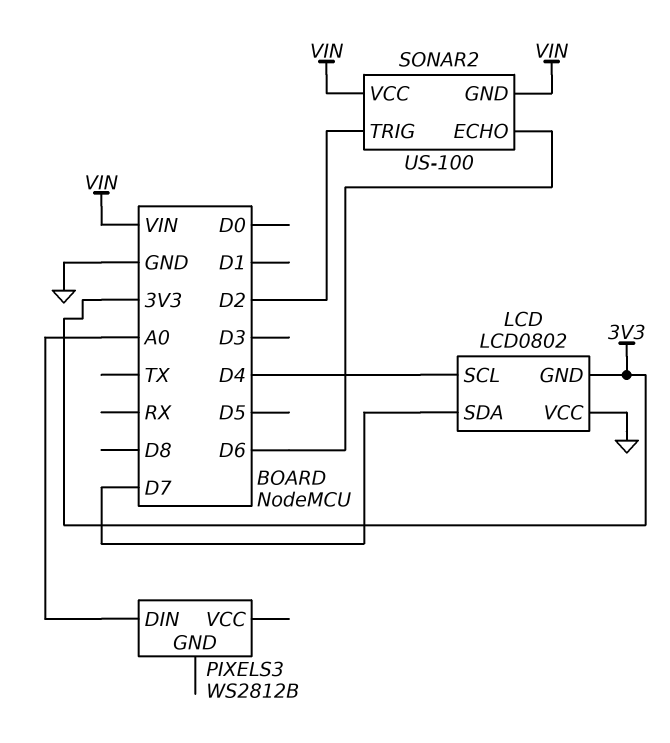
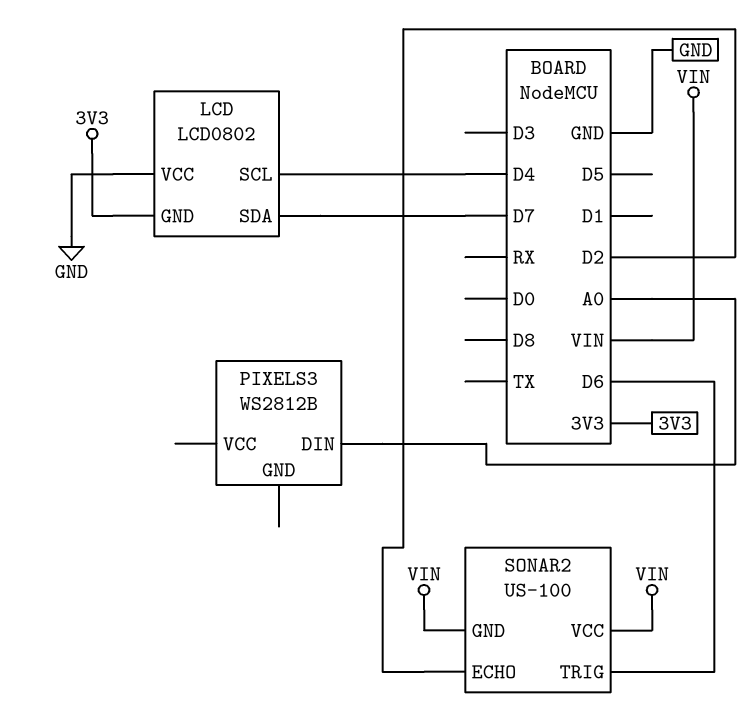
SONAR2 pin ECHO: D6 -> D2
SONAR2 pin TRIG: D2 -> D6

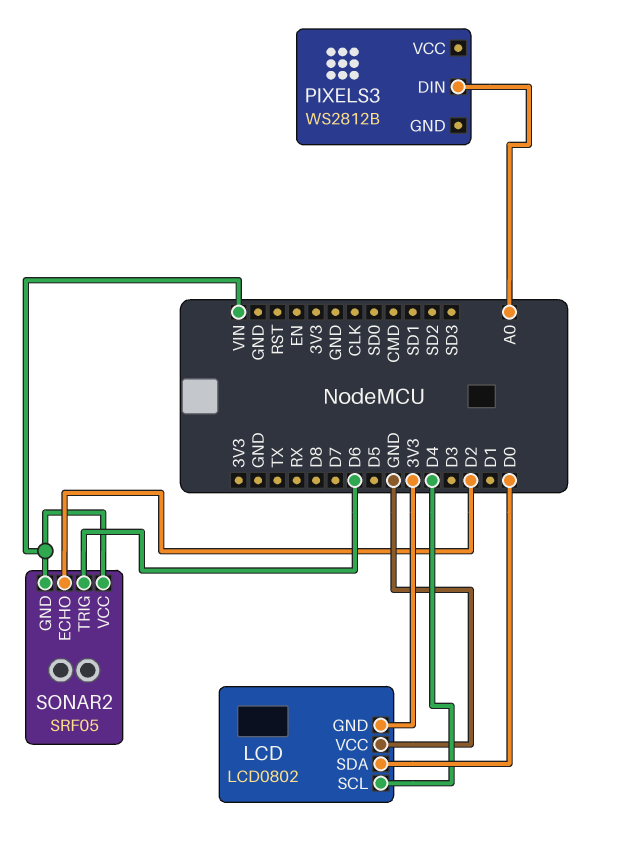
LCD pin SDA: D7 -> D0
SONAR2: US-100 -> SRF05

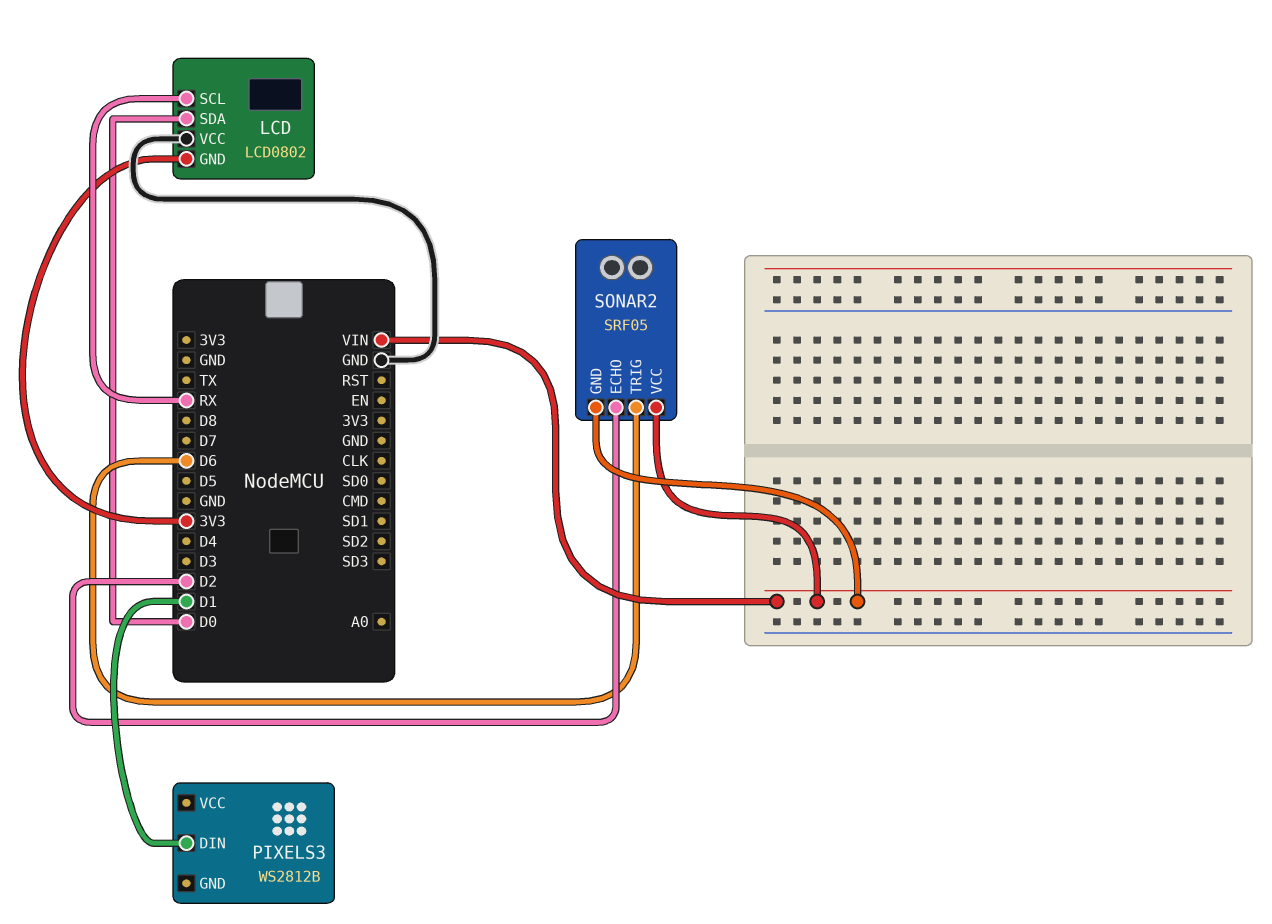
LCD pin SCL: D4 -> RX
PIXELS3 pin DIN: A0 -> D1

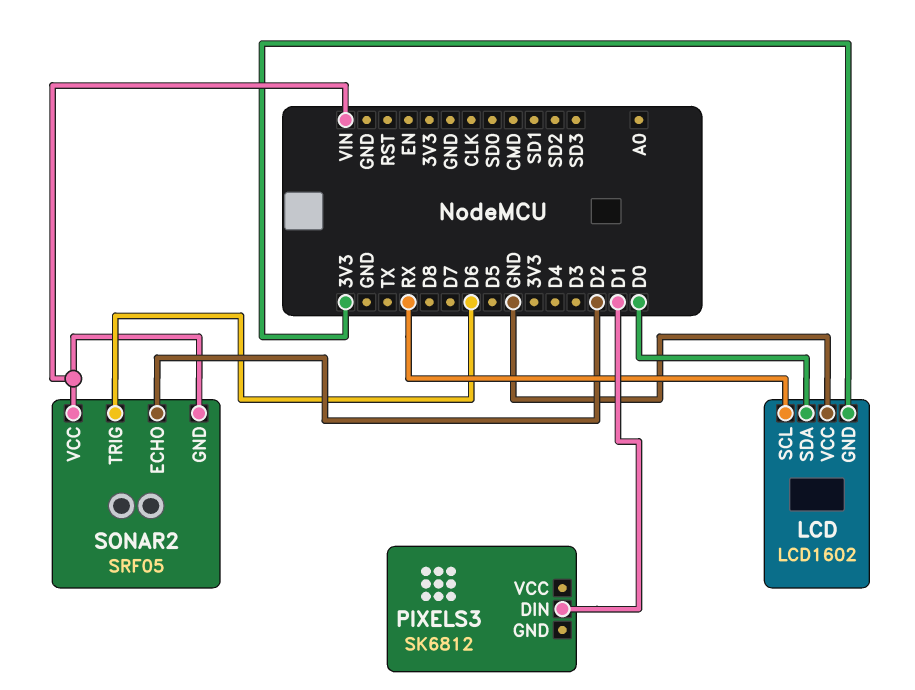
LCD: LCD0802 -> LCD1602
PIXELS3: WS2812B -> SK6812

